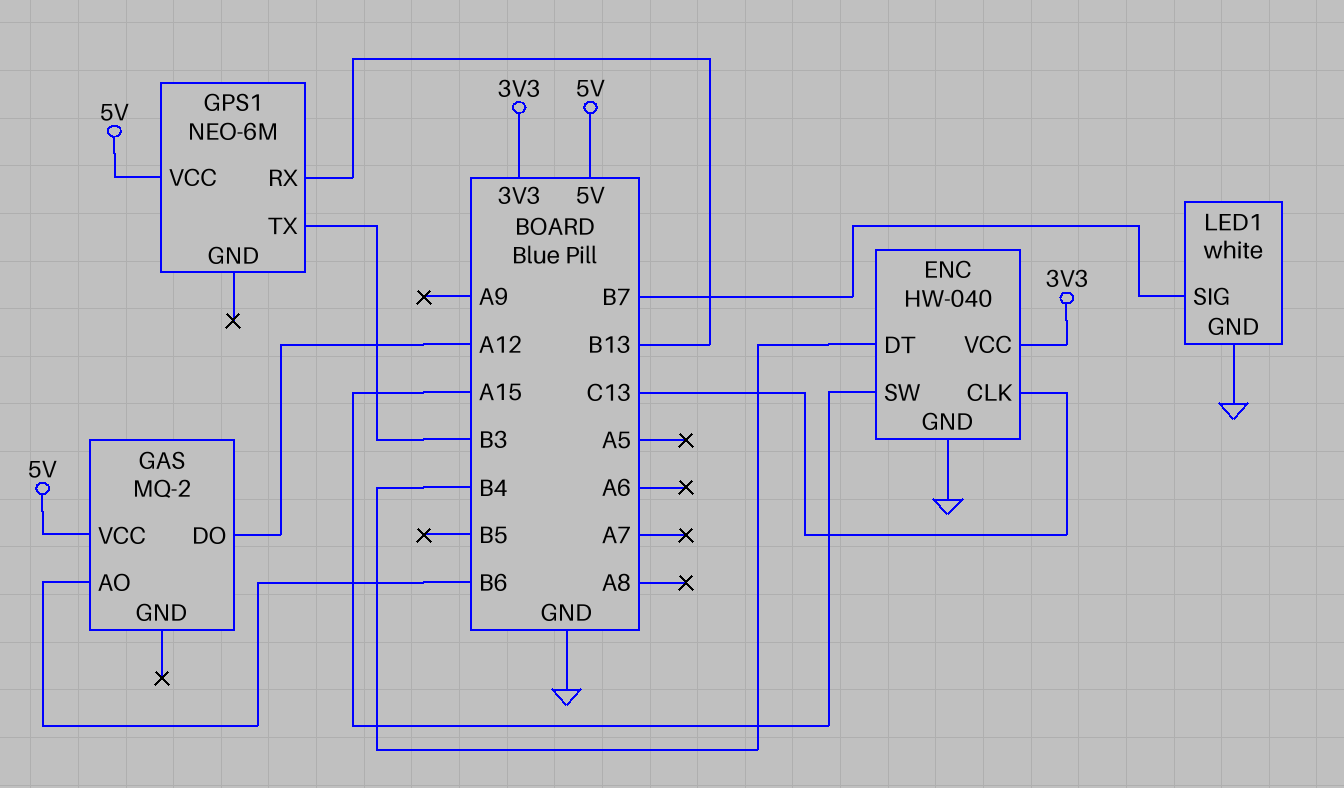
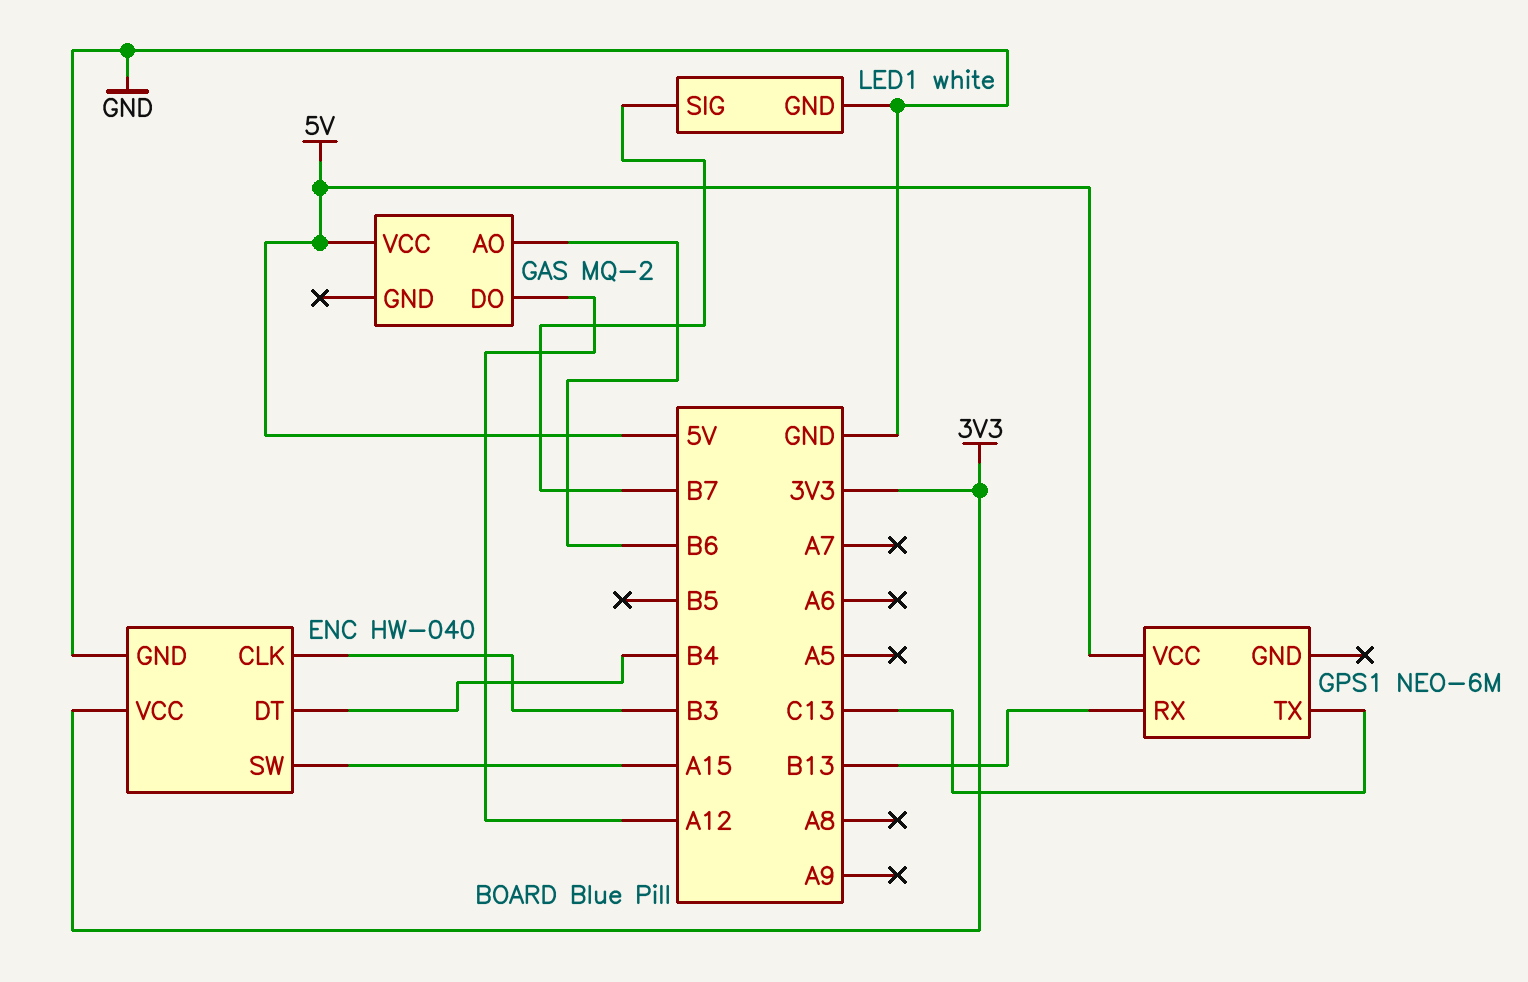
ENC pin CLK: C13 -> B3
GPS1 pin TX: B3 -> C13

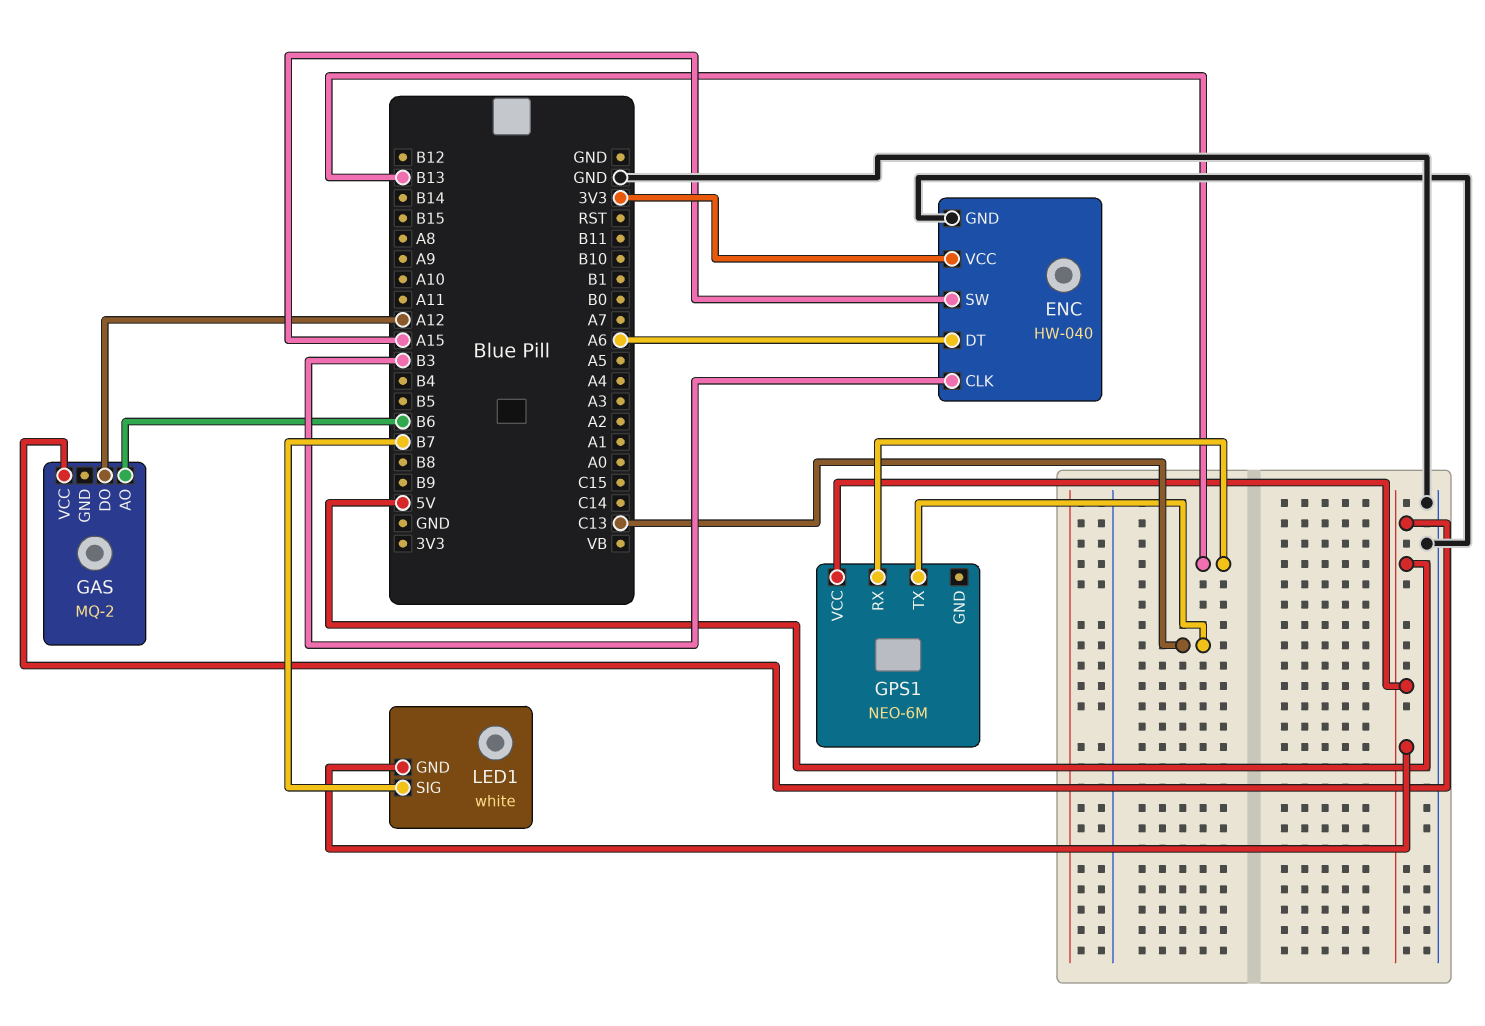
ENC pin DT: B4 -> A6
LED1 pin GND: GND -> 5V

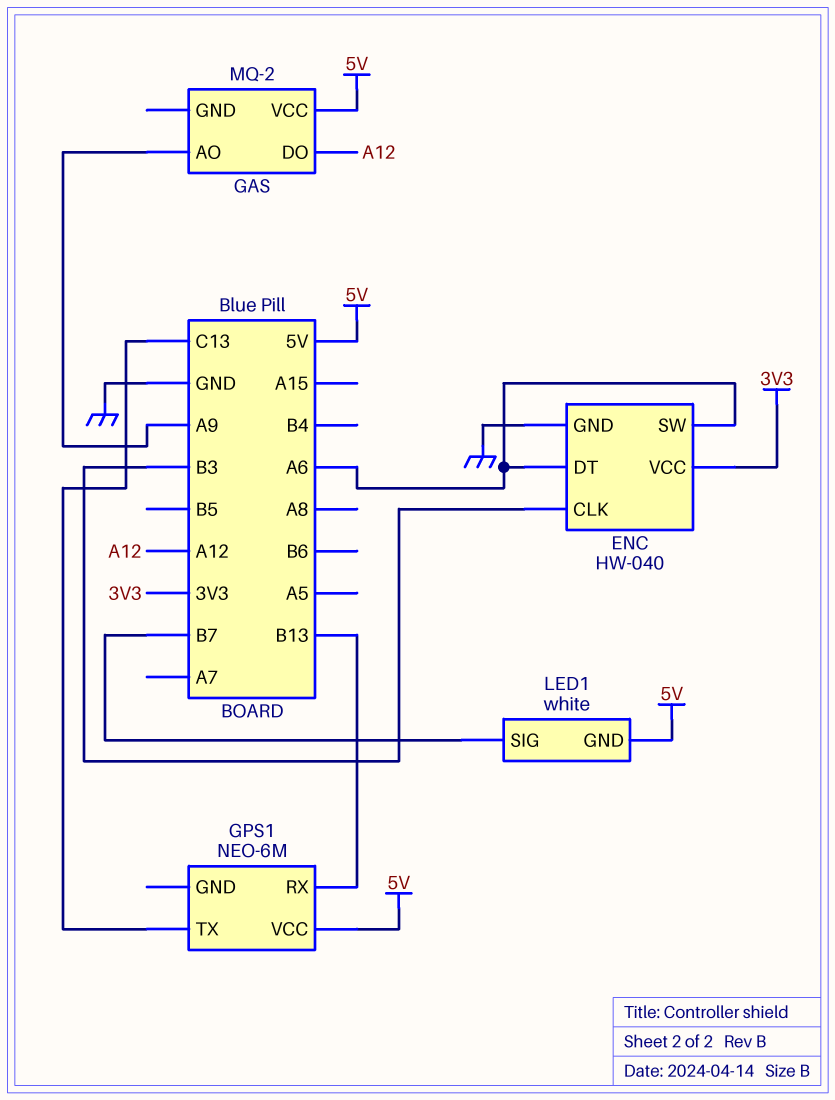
ENC pin SW: A15 -> A6
GAS pin AO: B6 -> A9

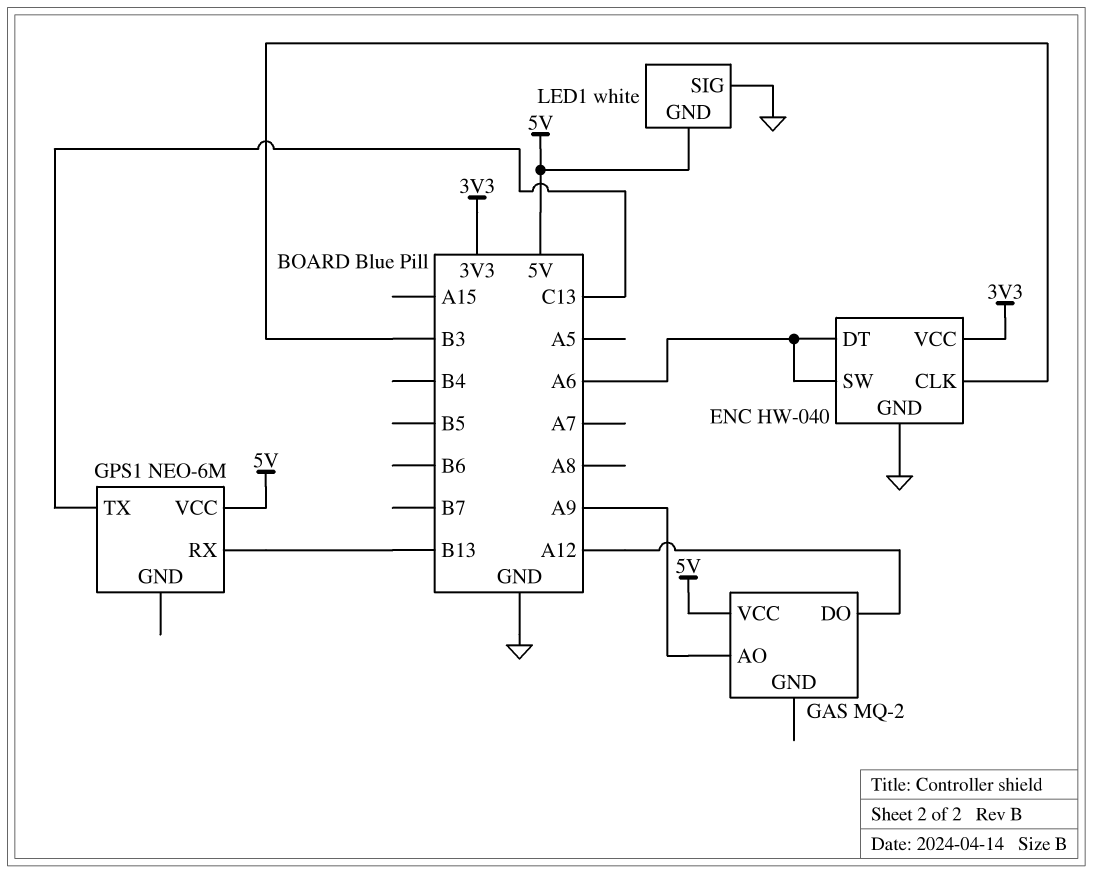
LED1 pin SIG: B7 -> GND

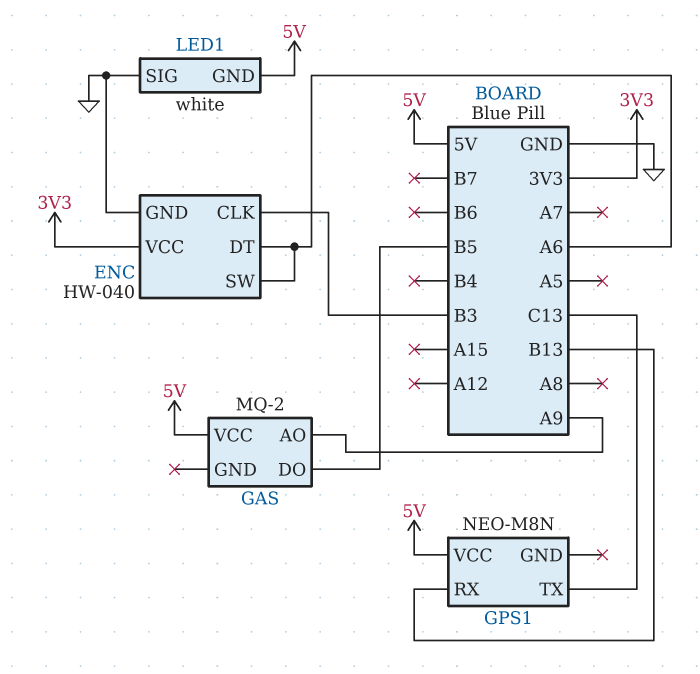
GAS pin DO: A12 -> B5
GPS1: NEO-6M -> NEO-M8N

